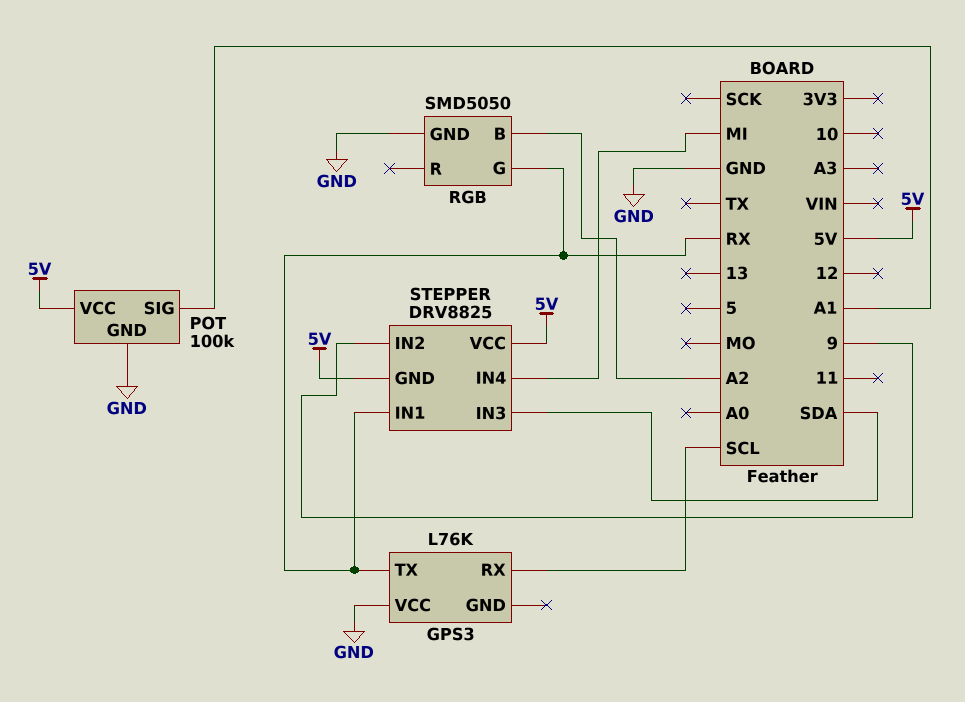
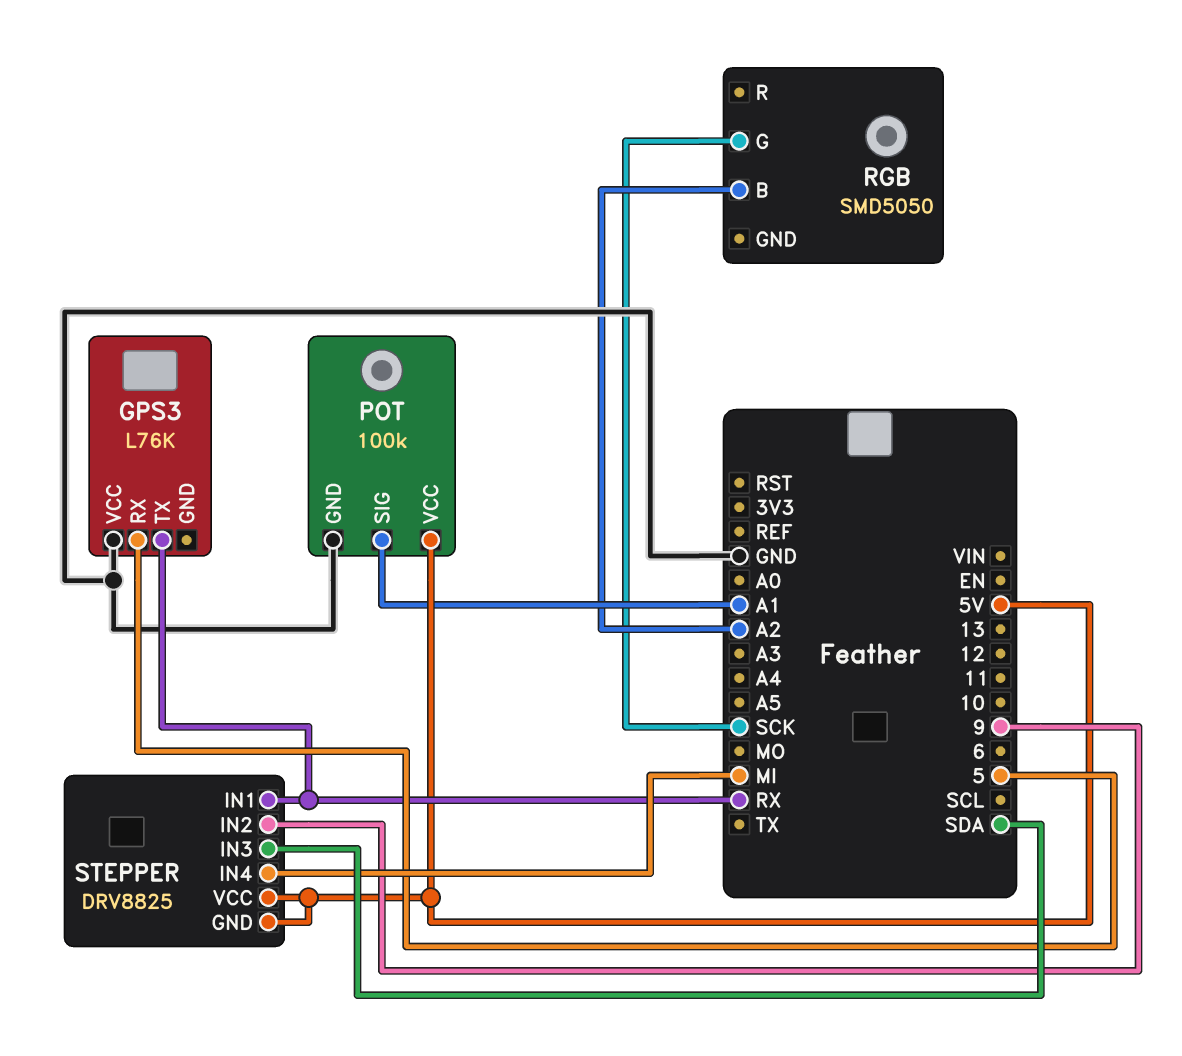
GPS3 pin RX: SCL -> 5
RGB pin G: RX -> SCK
RGB pin GND: GND -> none

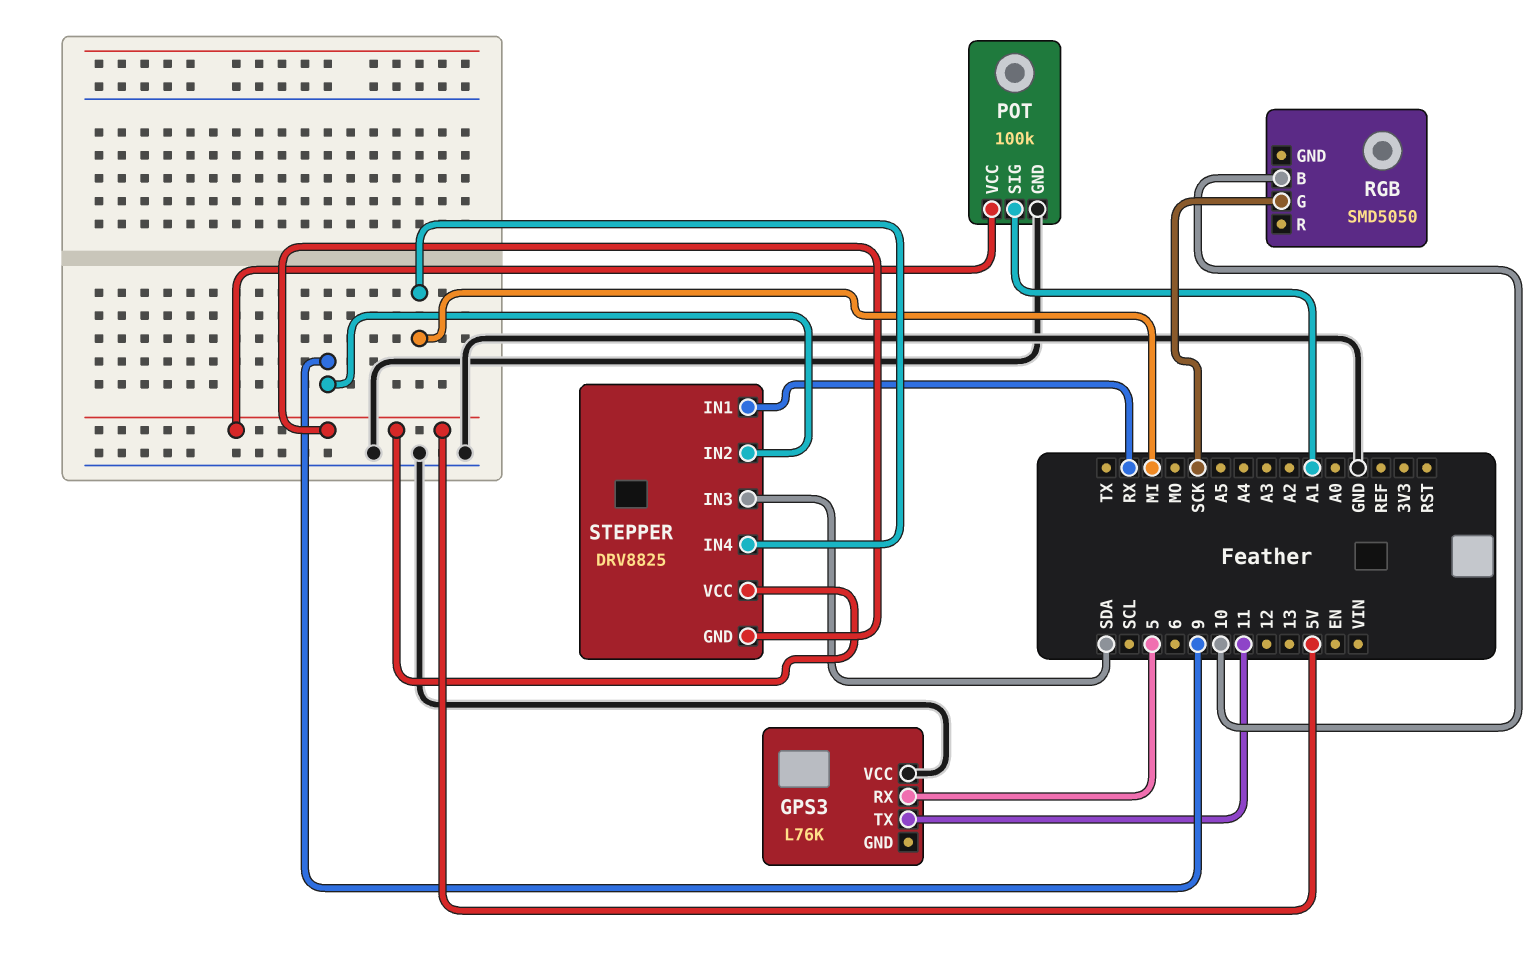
GPS3 pin TX: RX -> 11
RGB pin B: A2 -> 10

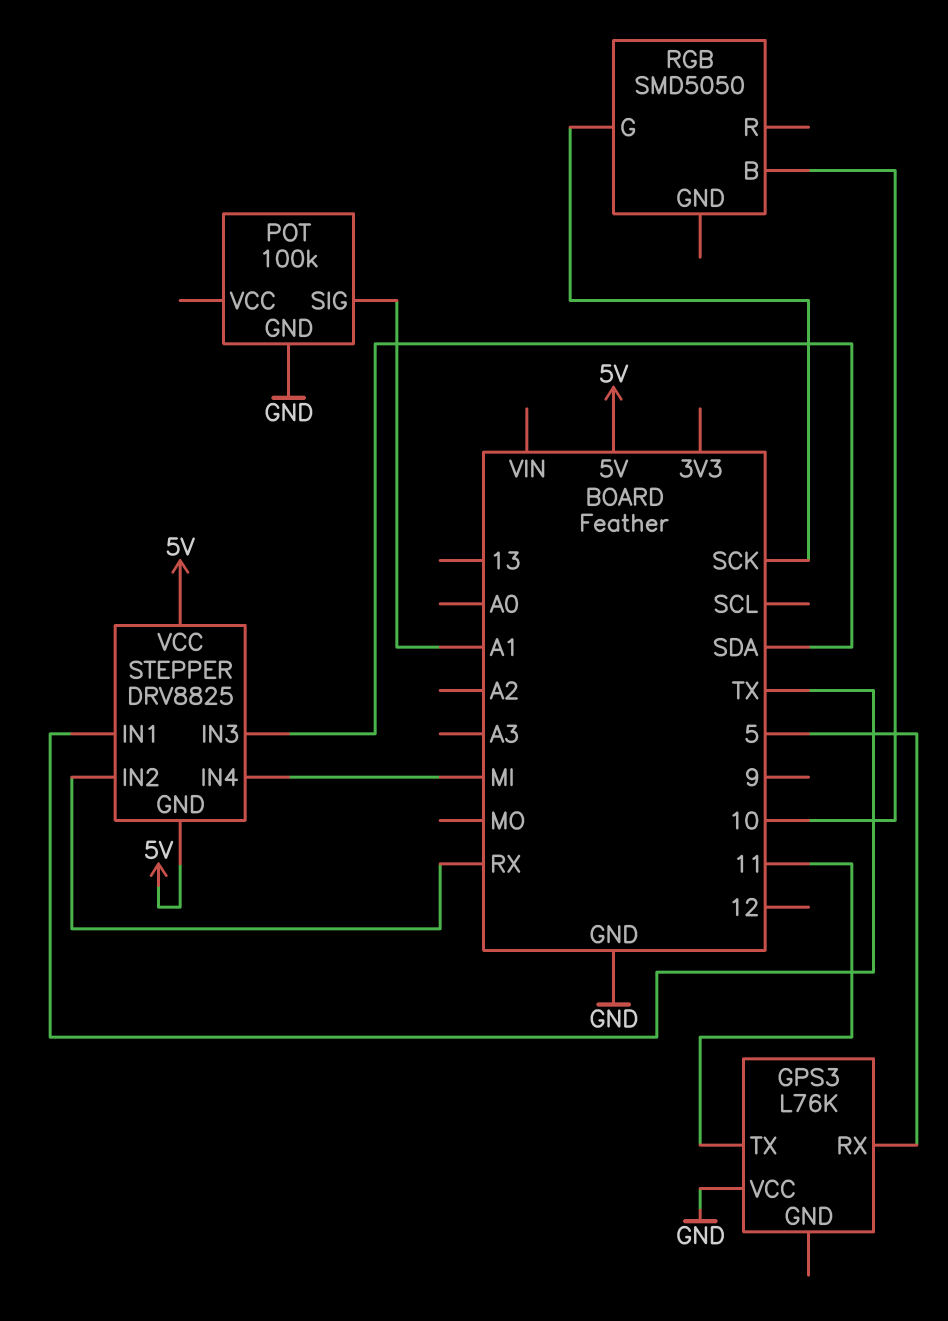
POT pin VCC: 5V -> none
STEPPER pin IN1: RX -> TX
STEPPER pin IN2: 9 -> RX

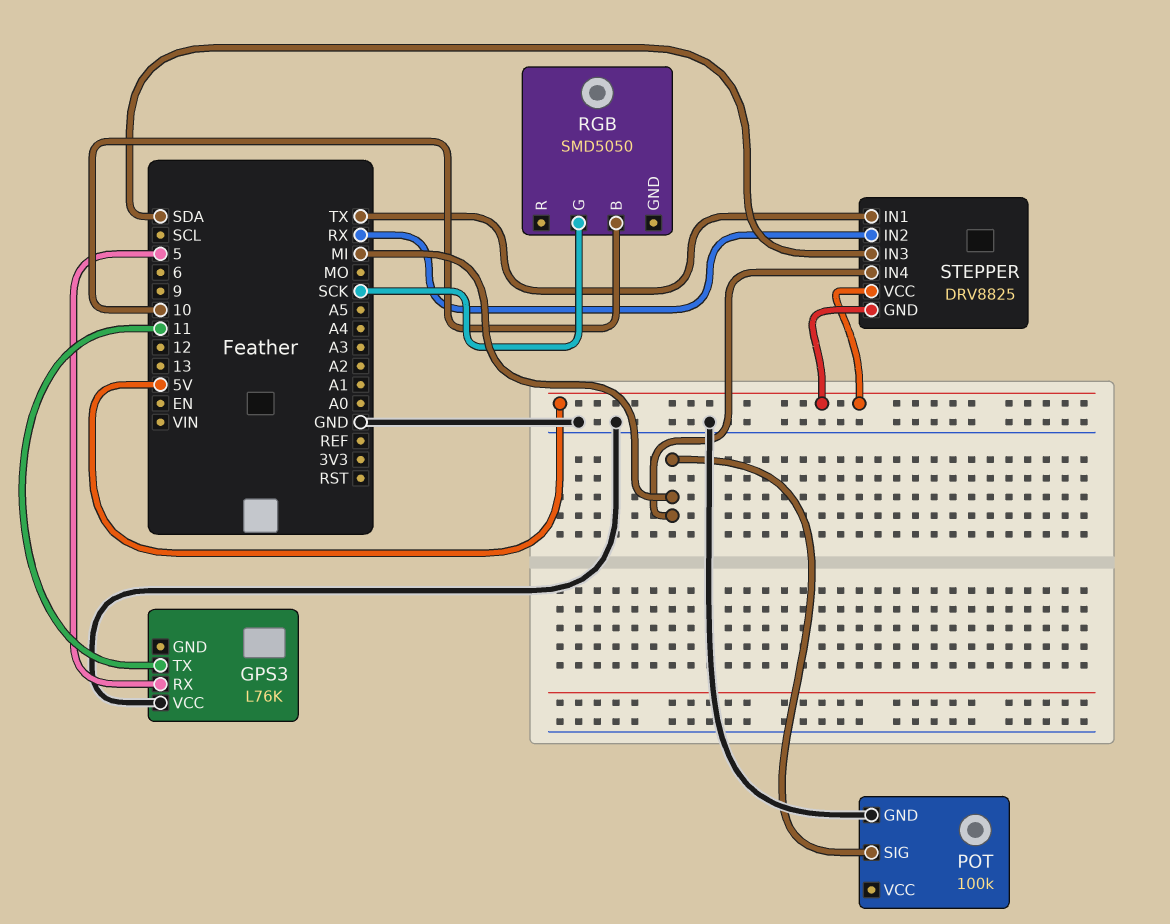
POT pin SIG: A1 -> MI

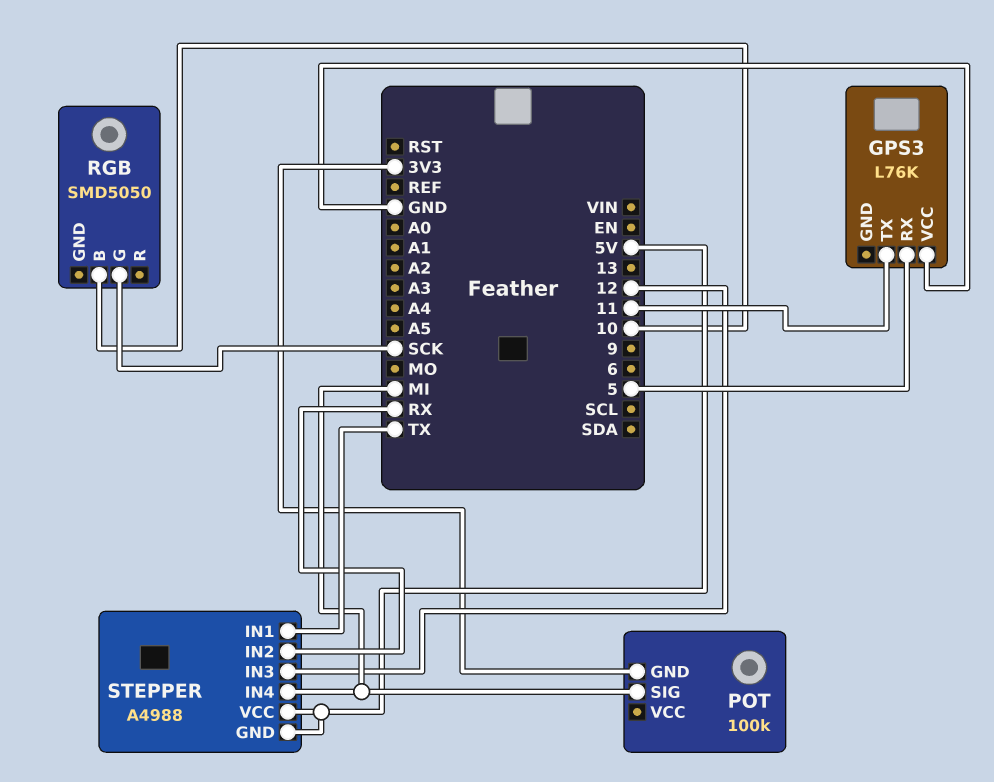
POT pin GND: GND -> 3V3
STEPPER: DRV8825 -> A4988
STEPPER pin IN3: SDA -> 12

